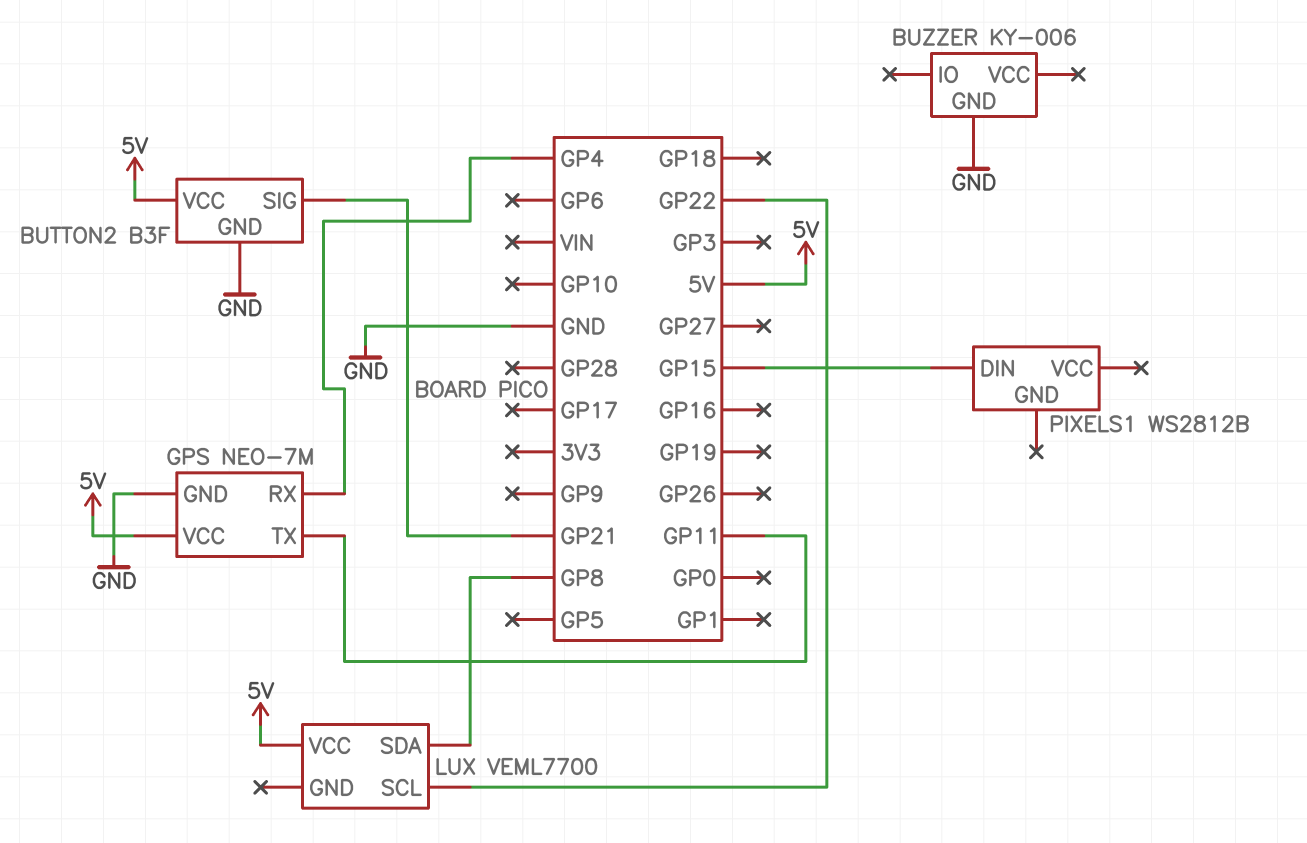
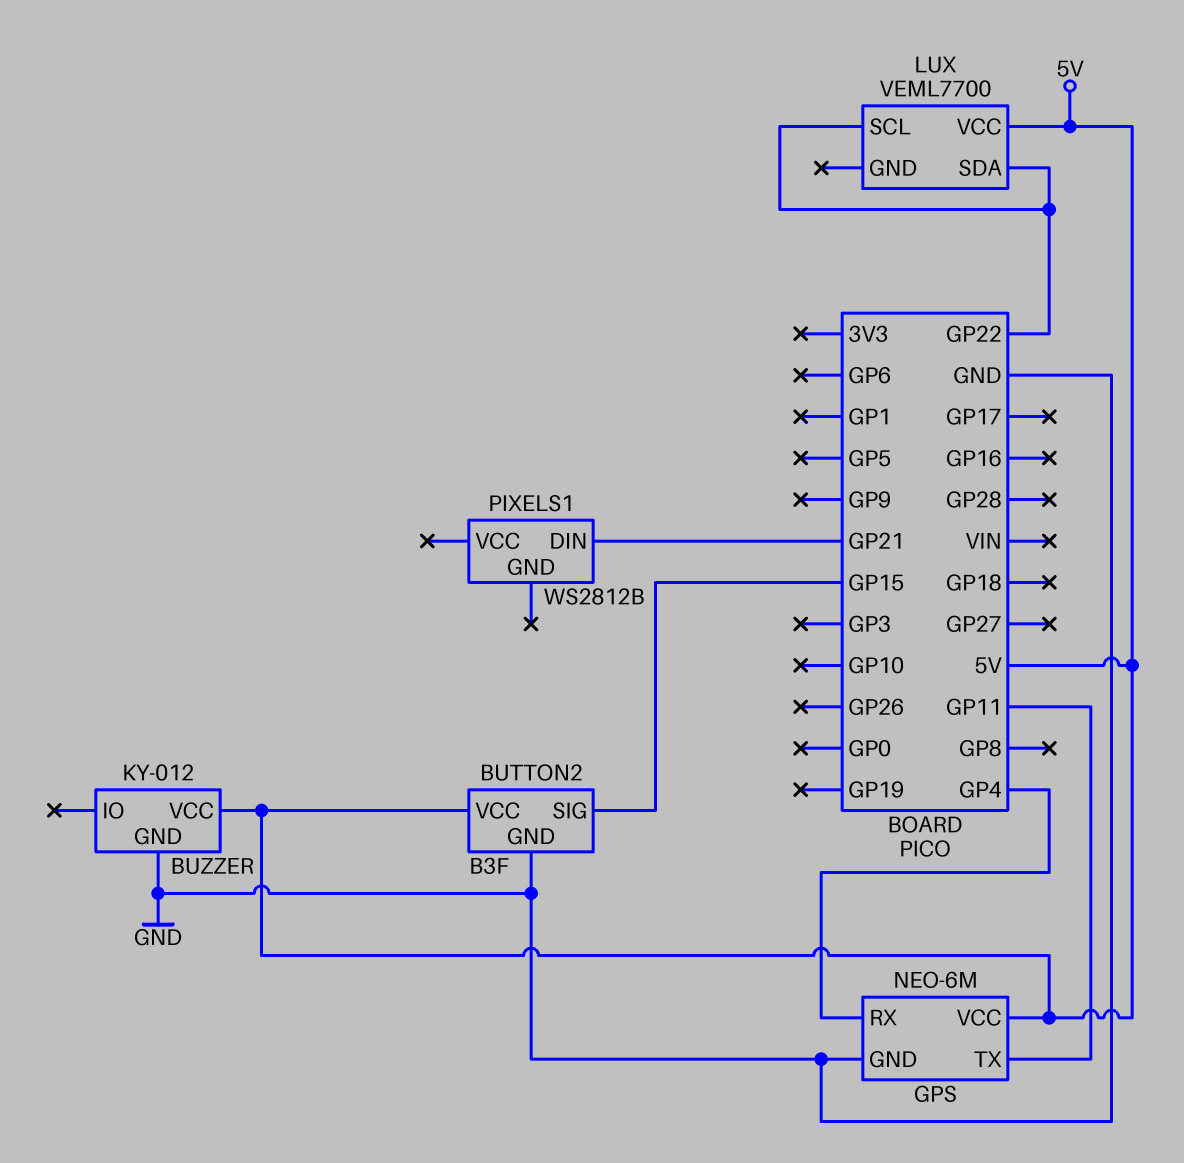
BUTTON2 pin SIG: GP21 -> GP15
BUZZER: KY-006 -> KY-012
BUZZER pin VCC: none -> 5V
GPS: NEO-7M -> NEO-6M
LUX pin SDA: GP8 -> GP22
PIXELS1 pin DIN: GP15 -> GP21

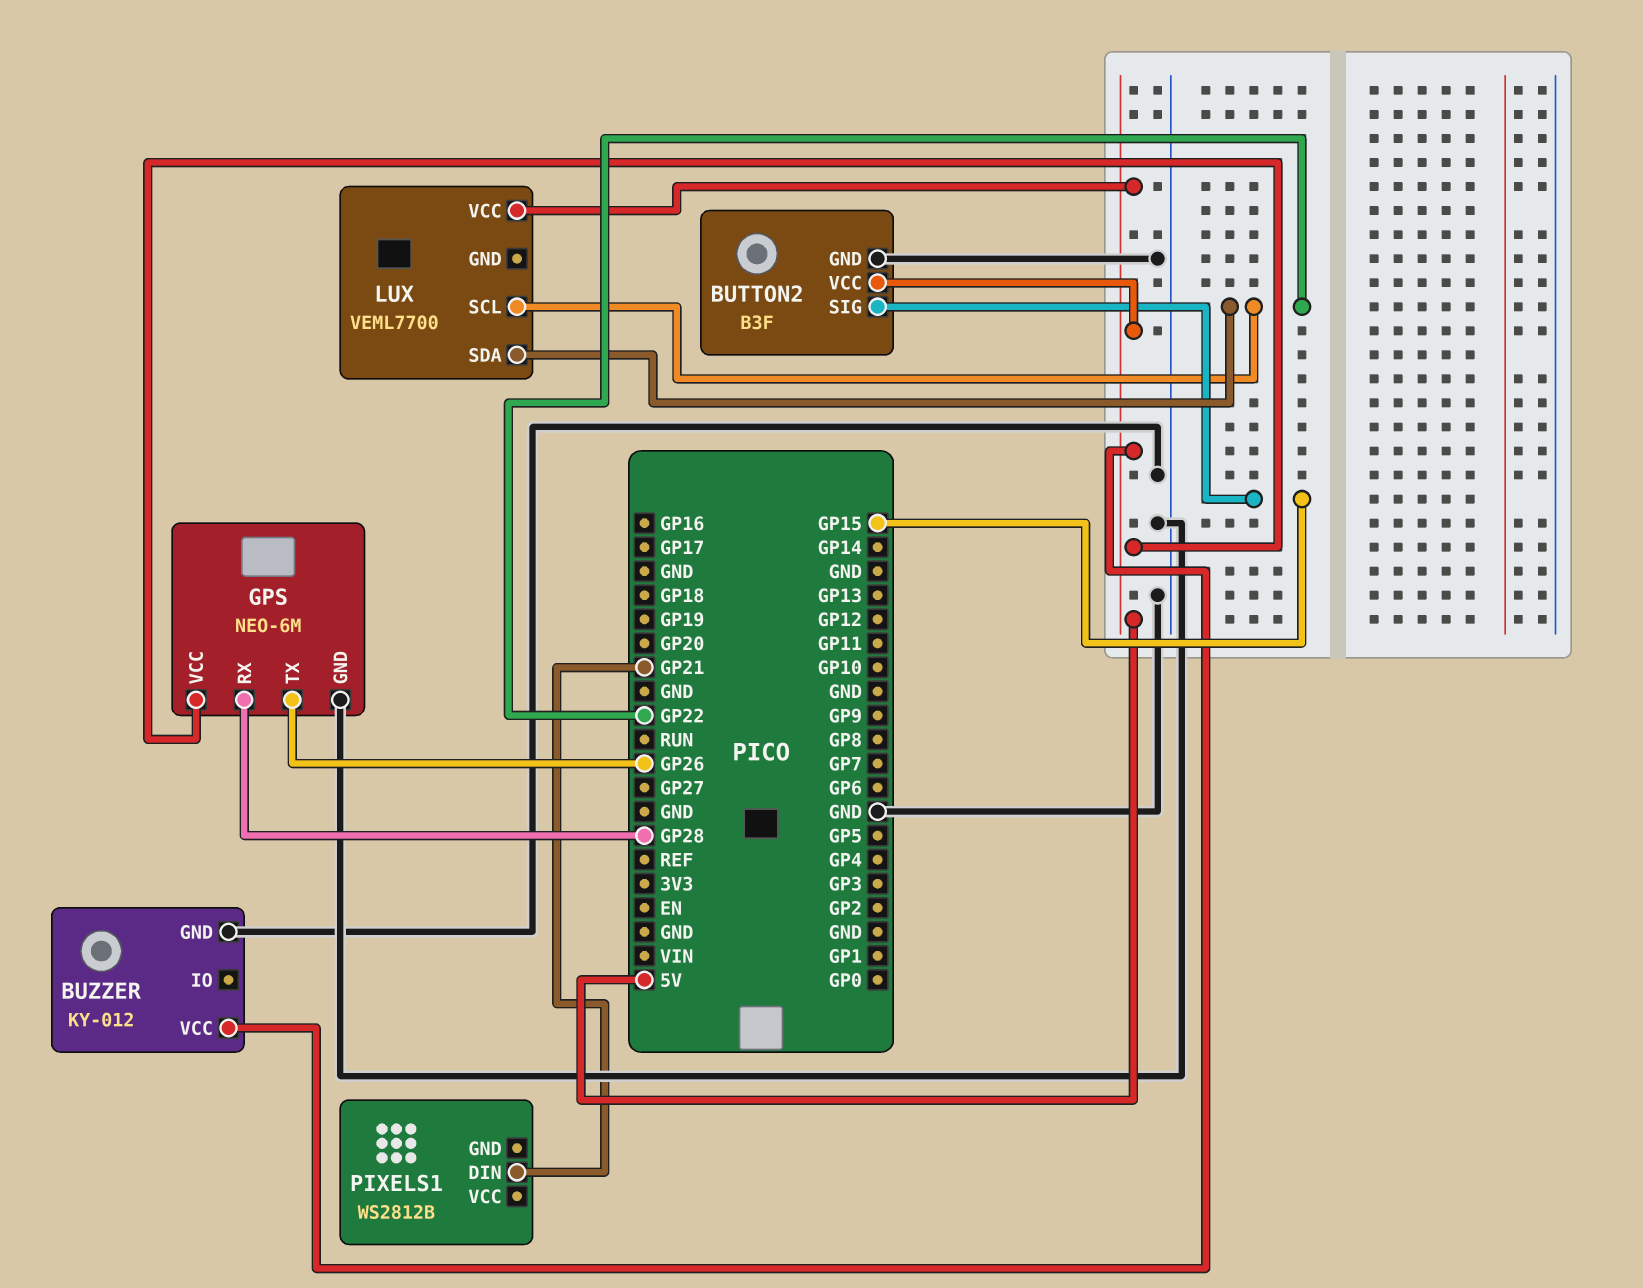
GPS pin RX: GP4 -> GP28
GPS pin TX: GP11 -> GP26

